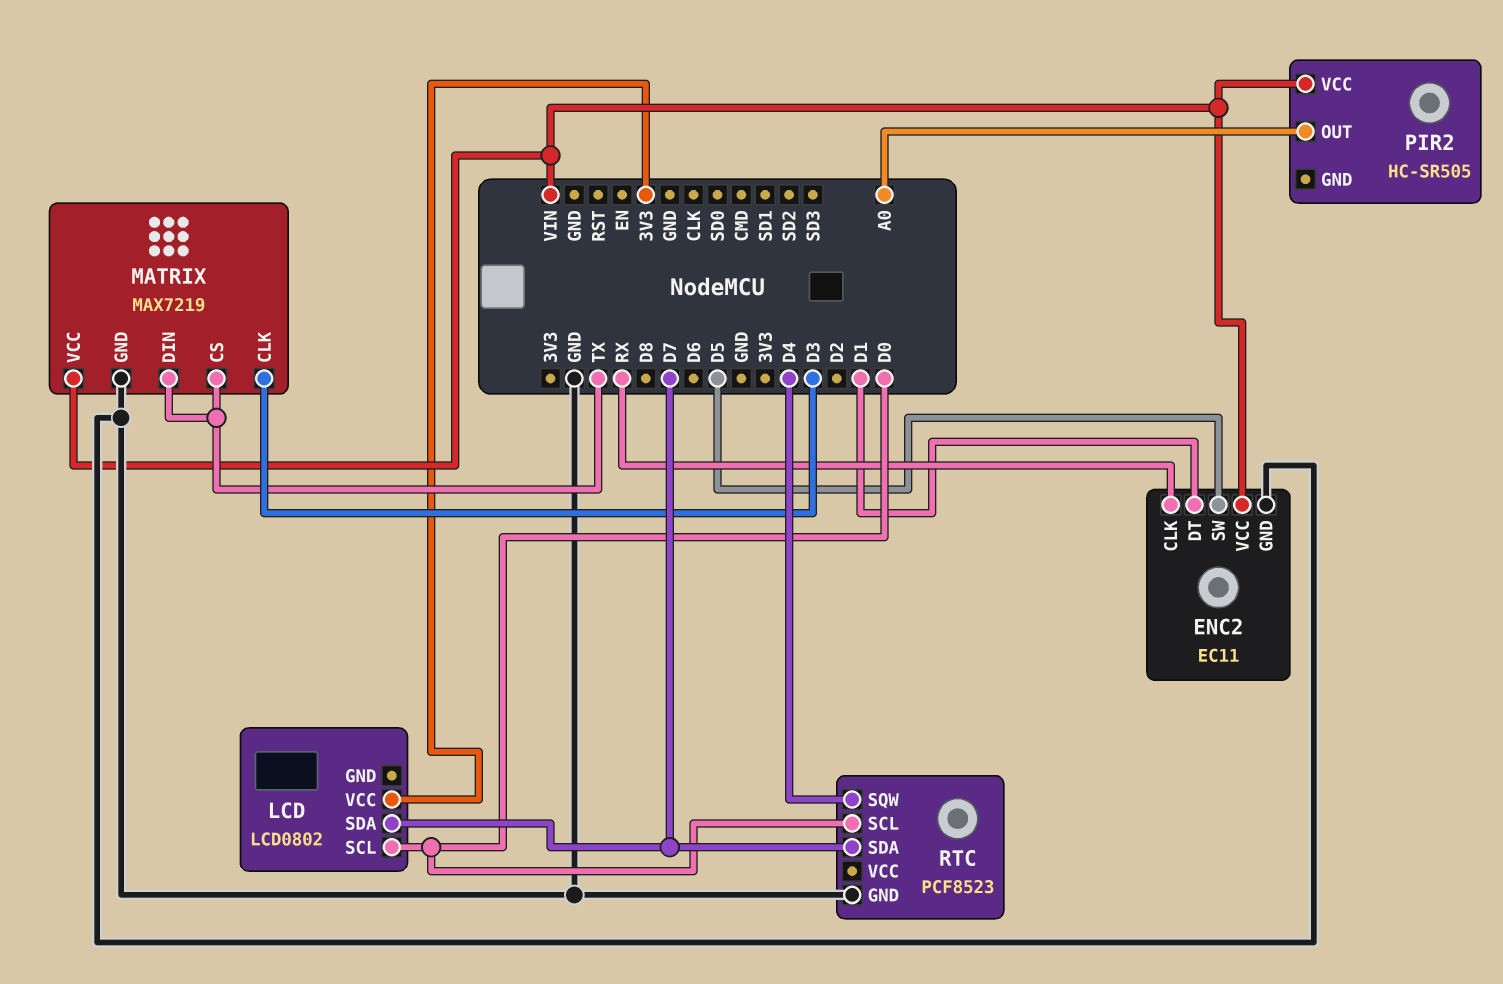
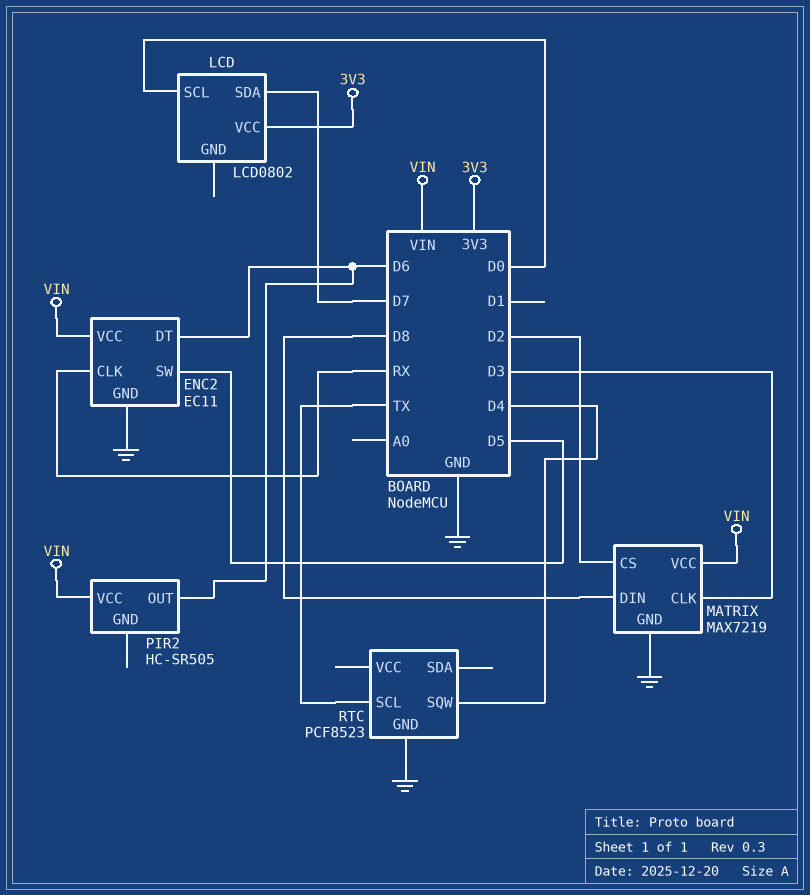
ENC2 pin DT: D1 -> D6
MATRIX pin CS: TX -> D2
MATRIX pin DIN: TX -> D8
PIR2 pin OUT: A0 -> D6
RTC pin SCL: D0 -> TX
RTC pin SDA: D7 -> none

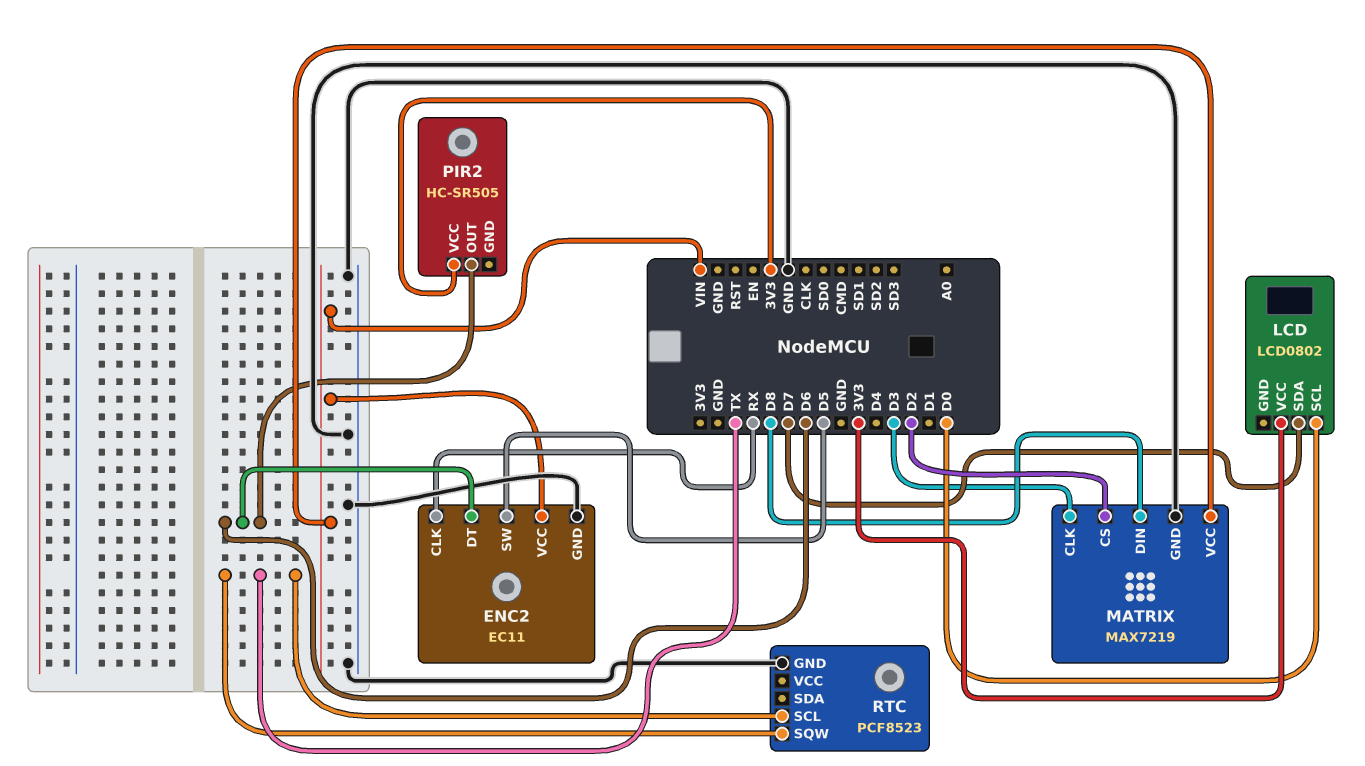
PIR2 pin VCC: VIN -> 3V3
RTC pin SQW: D4 -> TX

